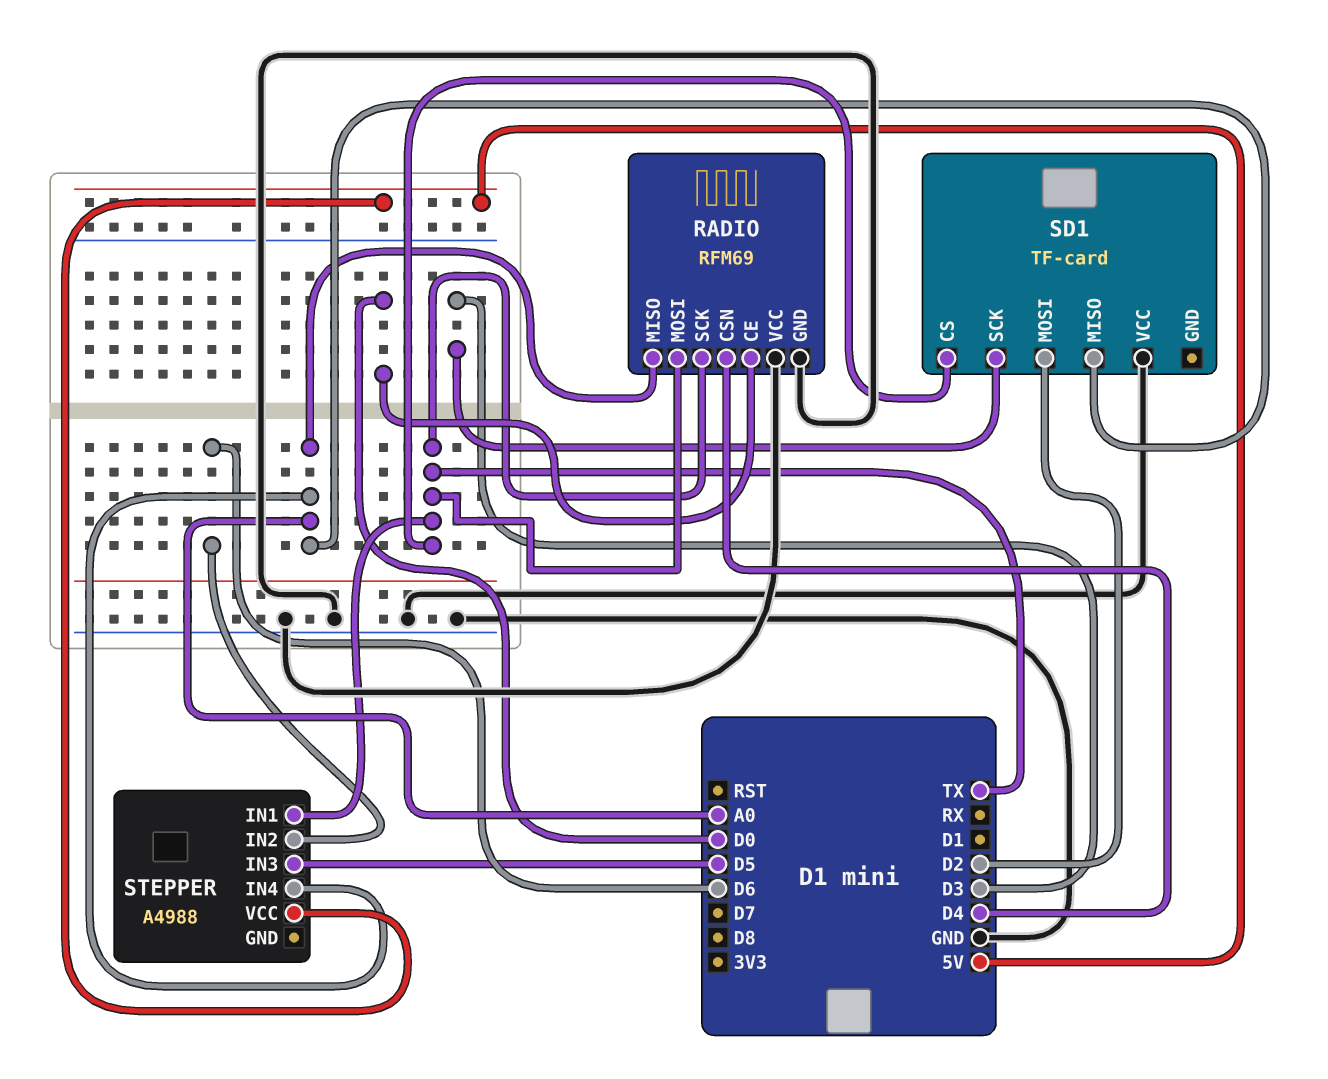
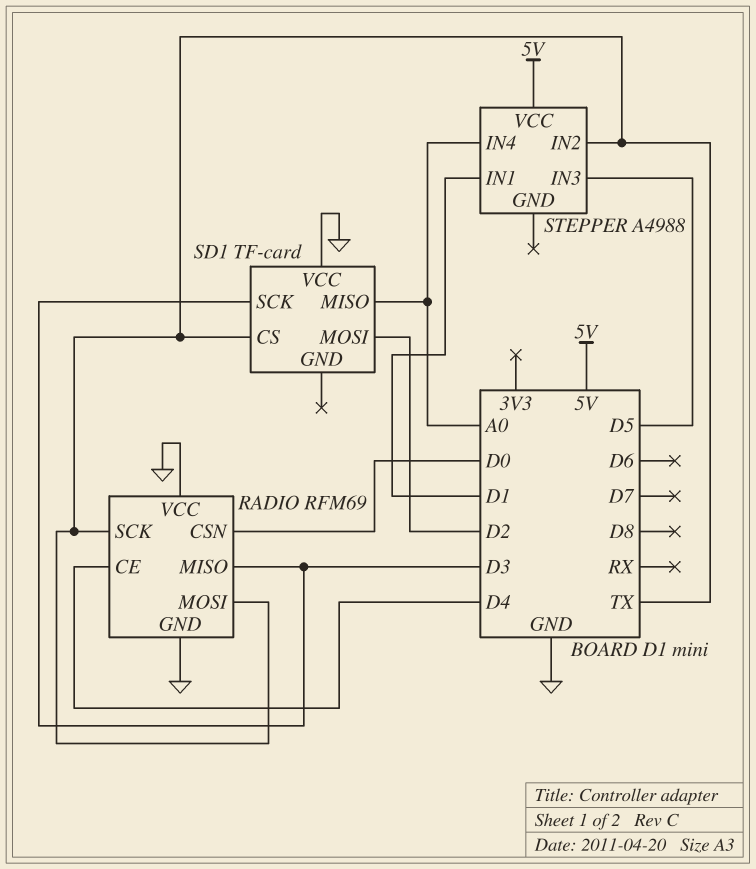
RADIO pin CE: D0 -> D4
RADIO pin CSN: D4 -> D0
RADIO pin MISO: A0 -> D3
STEPPER pin IN1: TX -> D1
STEPPER pin IN2: D6 -> TX

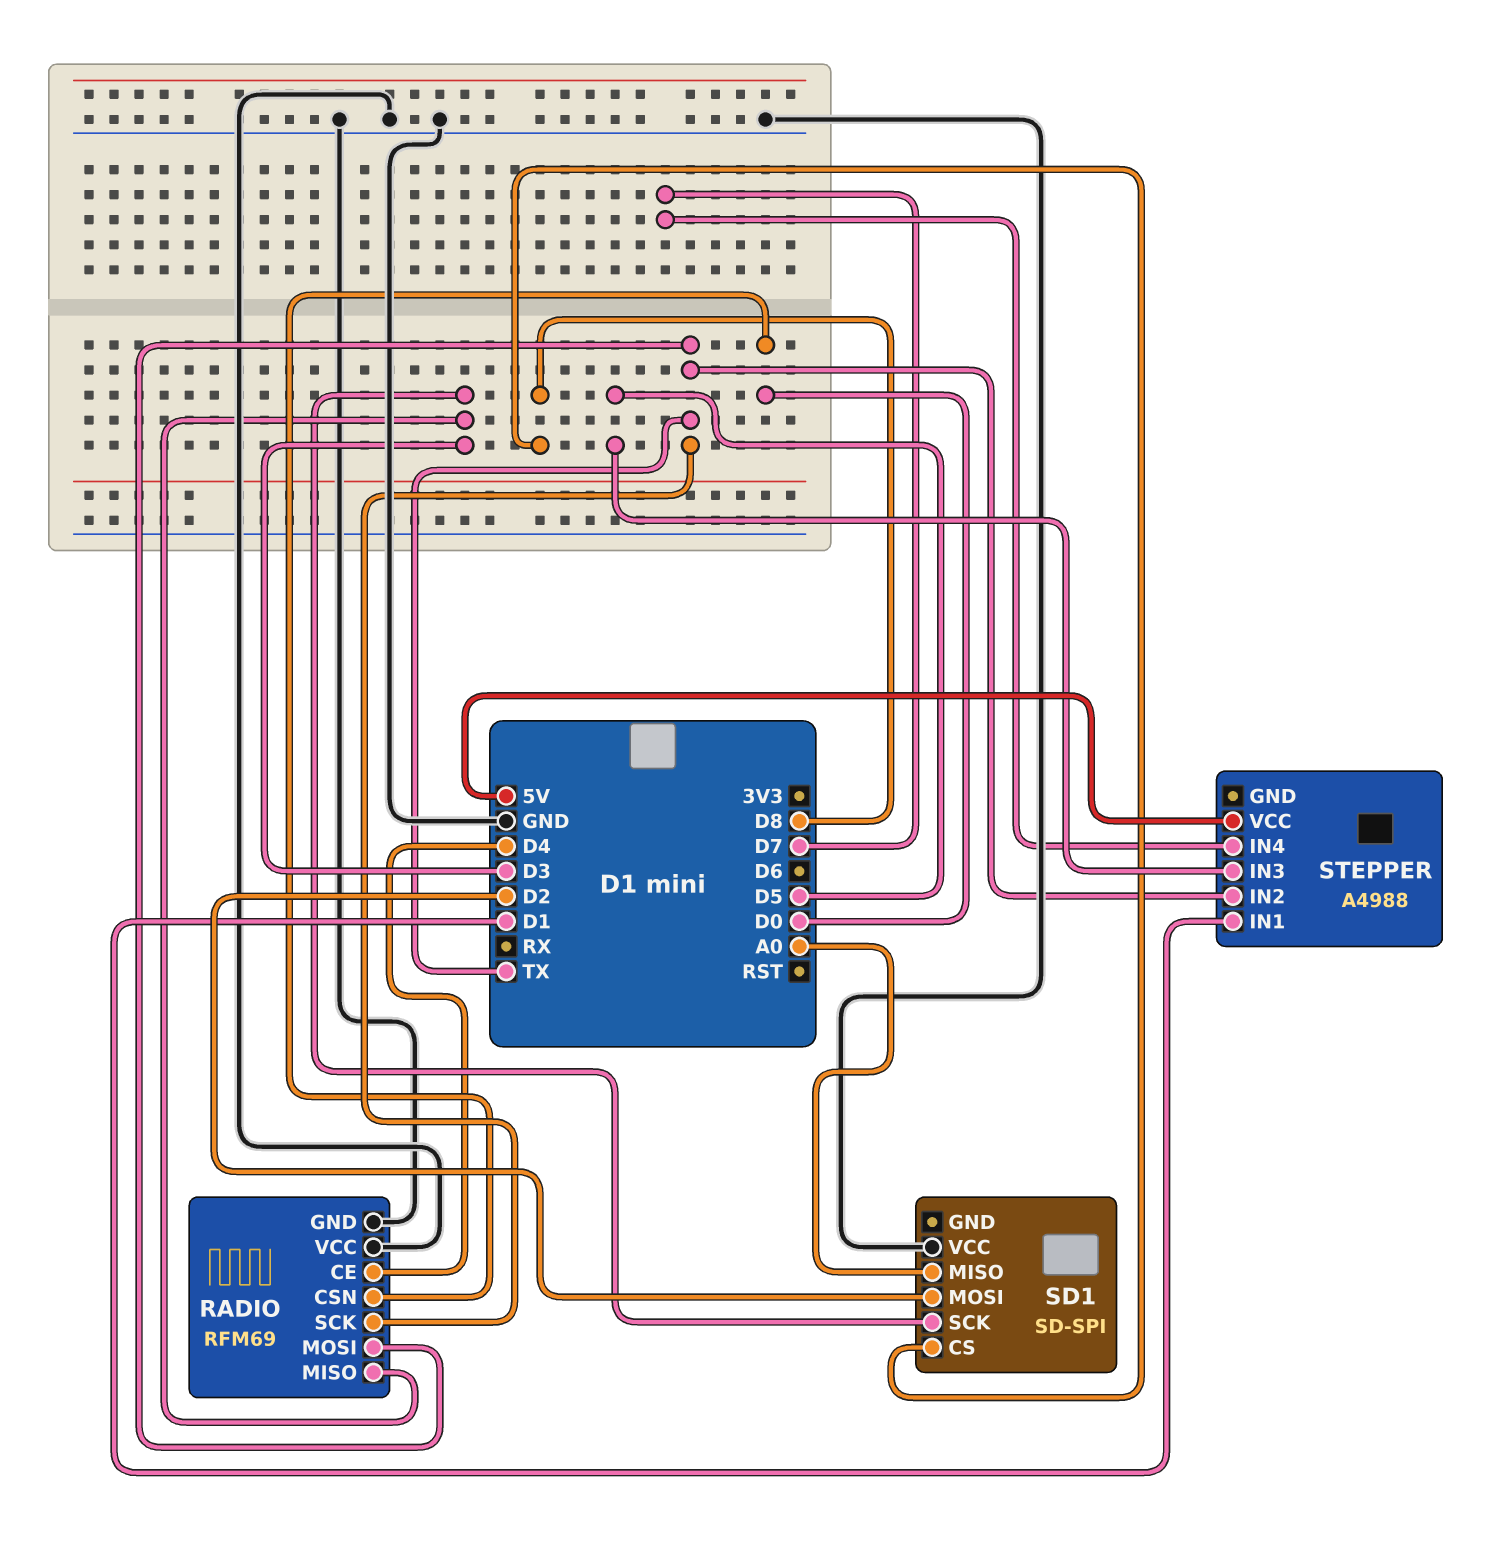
SD1: TF-card -> SD-SPI
SD1 pin CS: TX -> D8
STEPPER pin IN4: A0 -> D7

